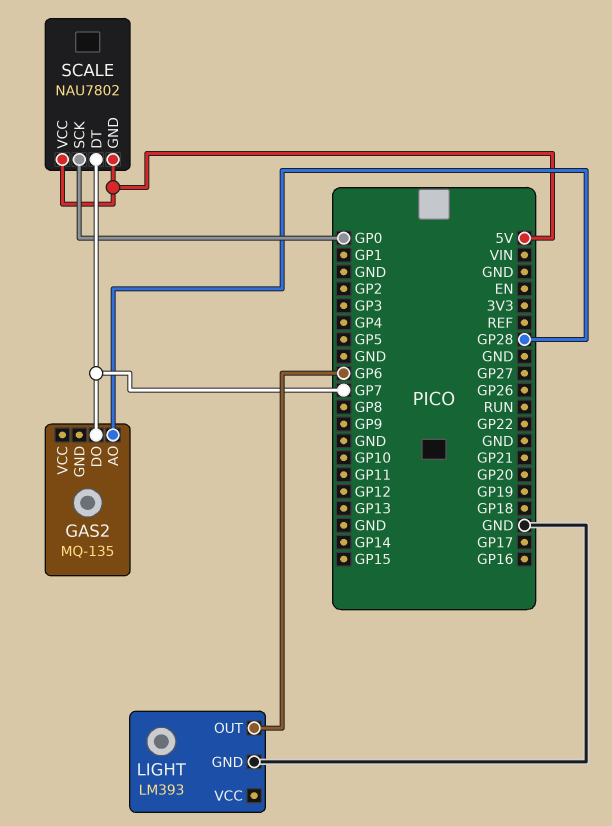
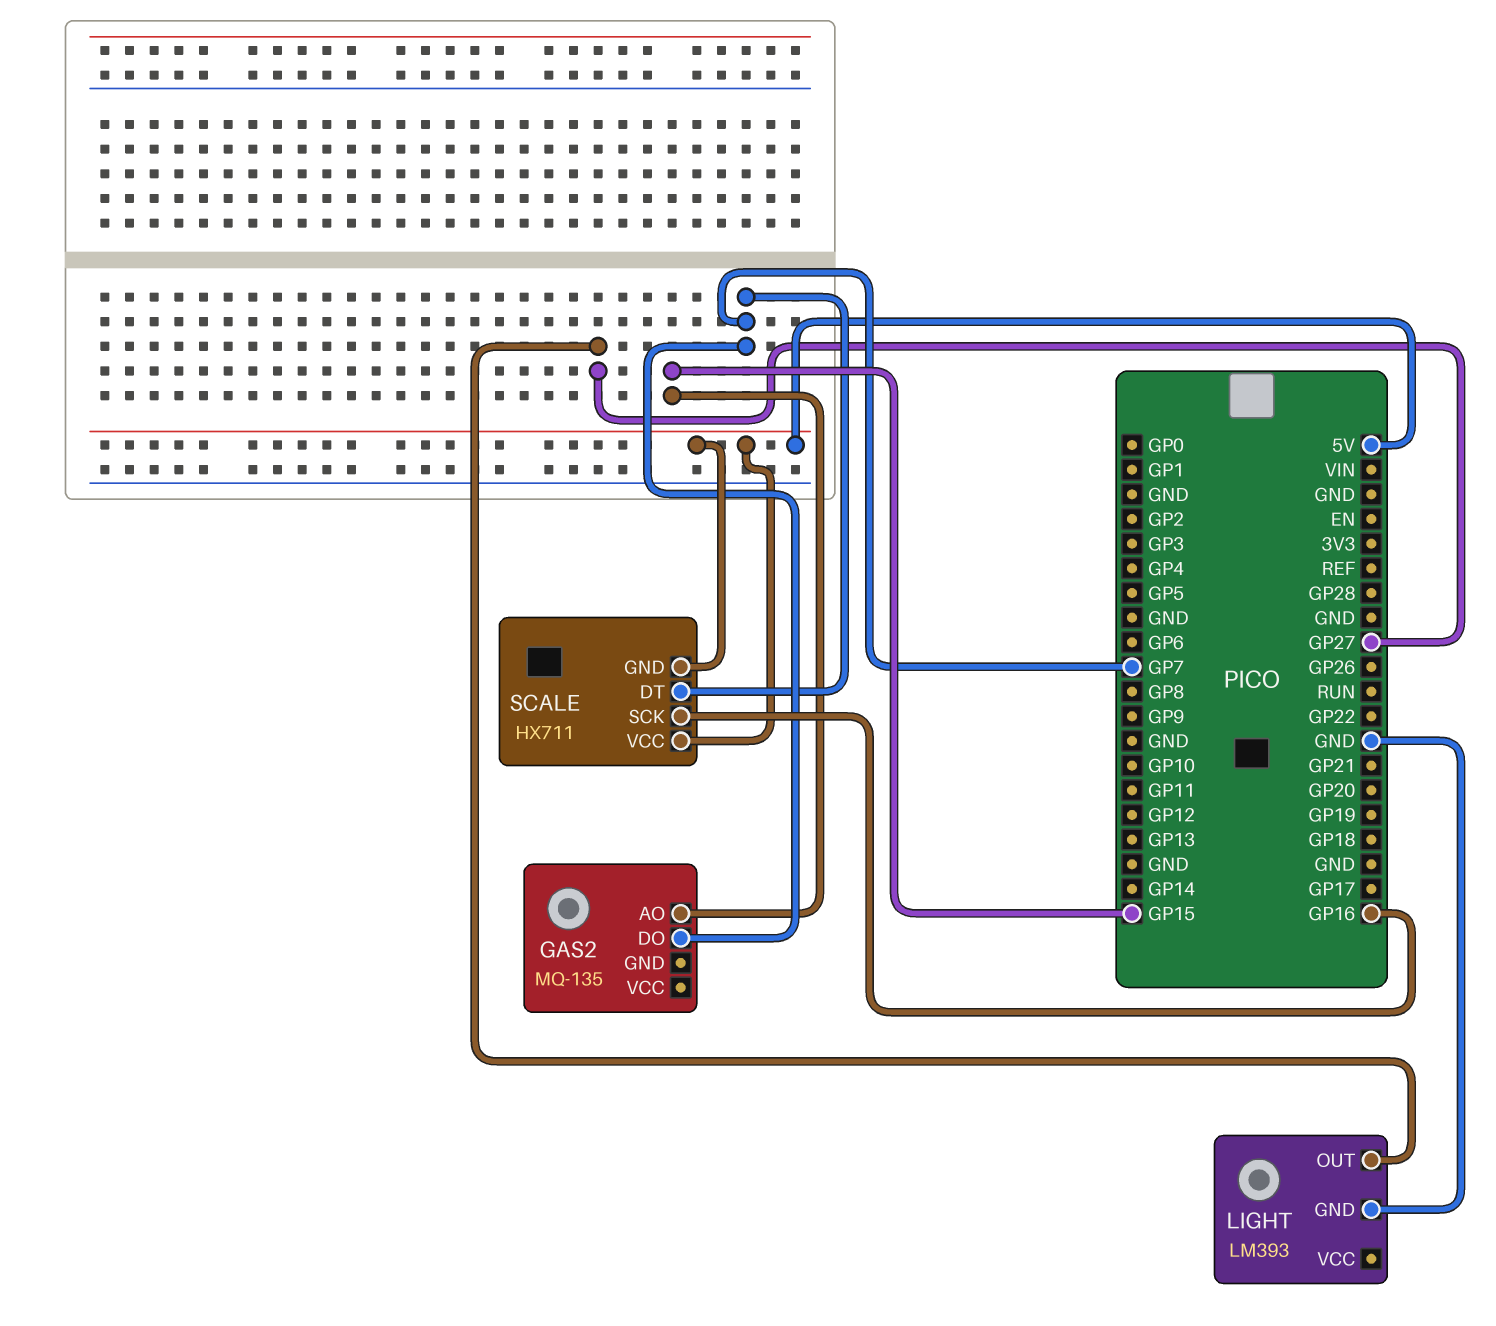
GAS2 pin AO: GP28 -> GP15
LIGHT pin OUT: GP6 -> GP27
SCALE: NAU7802 -> HX711
SCALE pin SCK: GP0 -> GP16

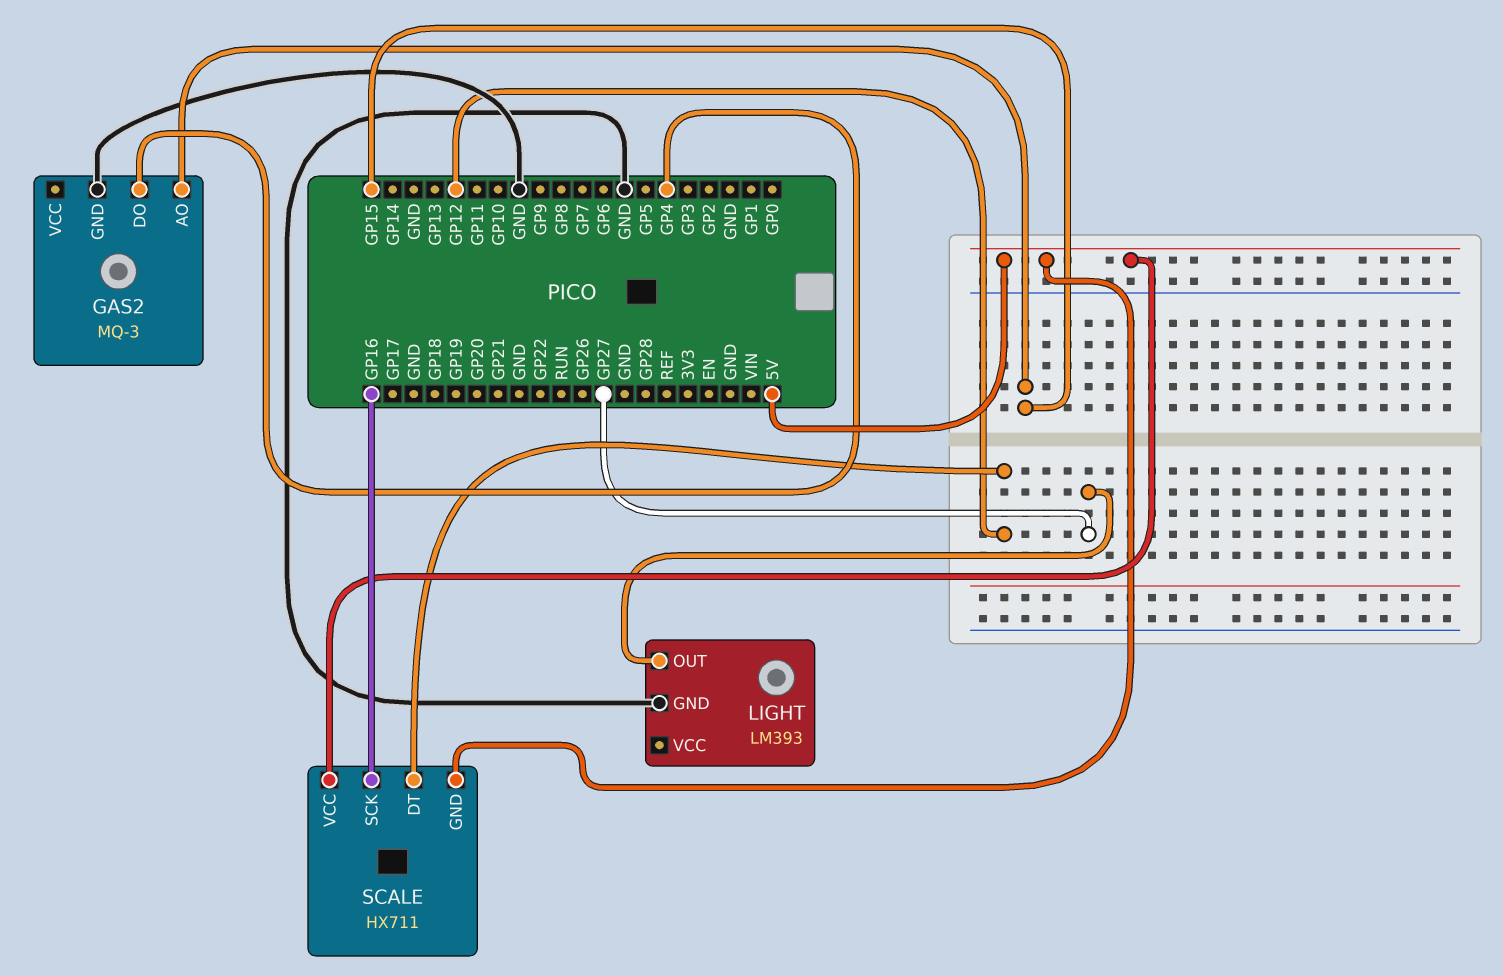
GAS2: MQ-135 -> MQ-3
GAS2 pin DO: GP7 -> GP4
GAS2 pin GND: none -> GND
SCALE pin DT: GP7 -> GP12

